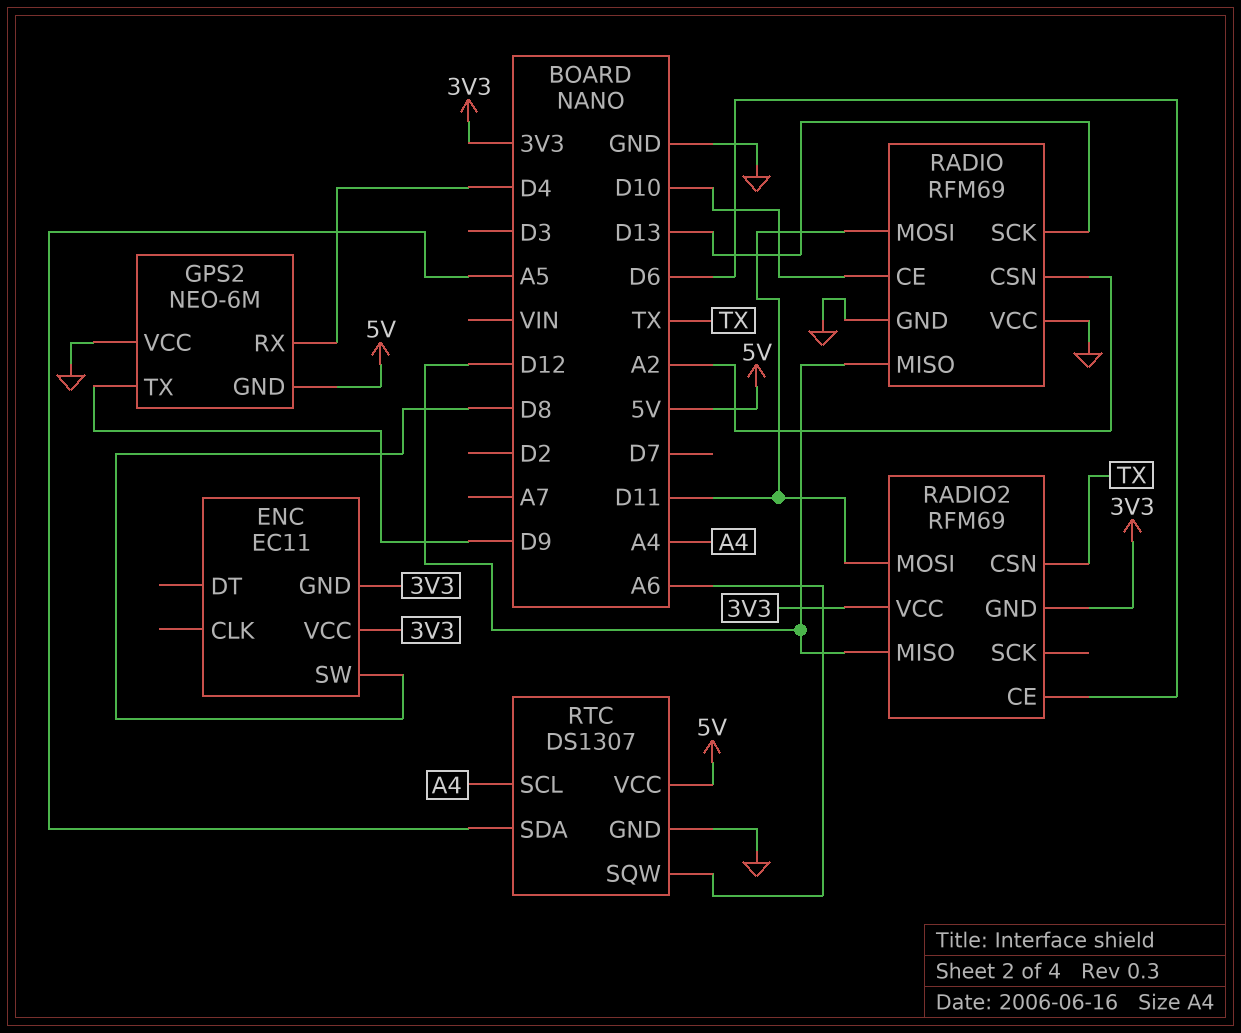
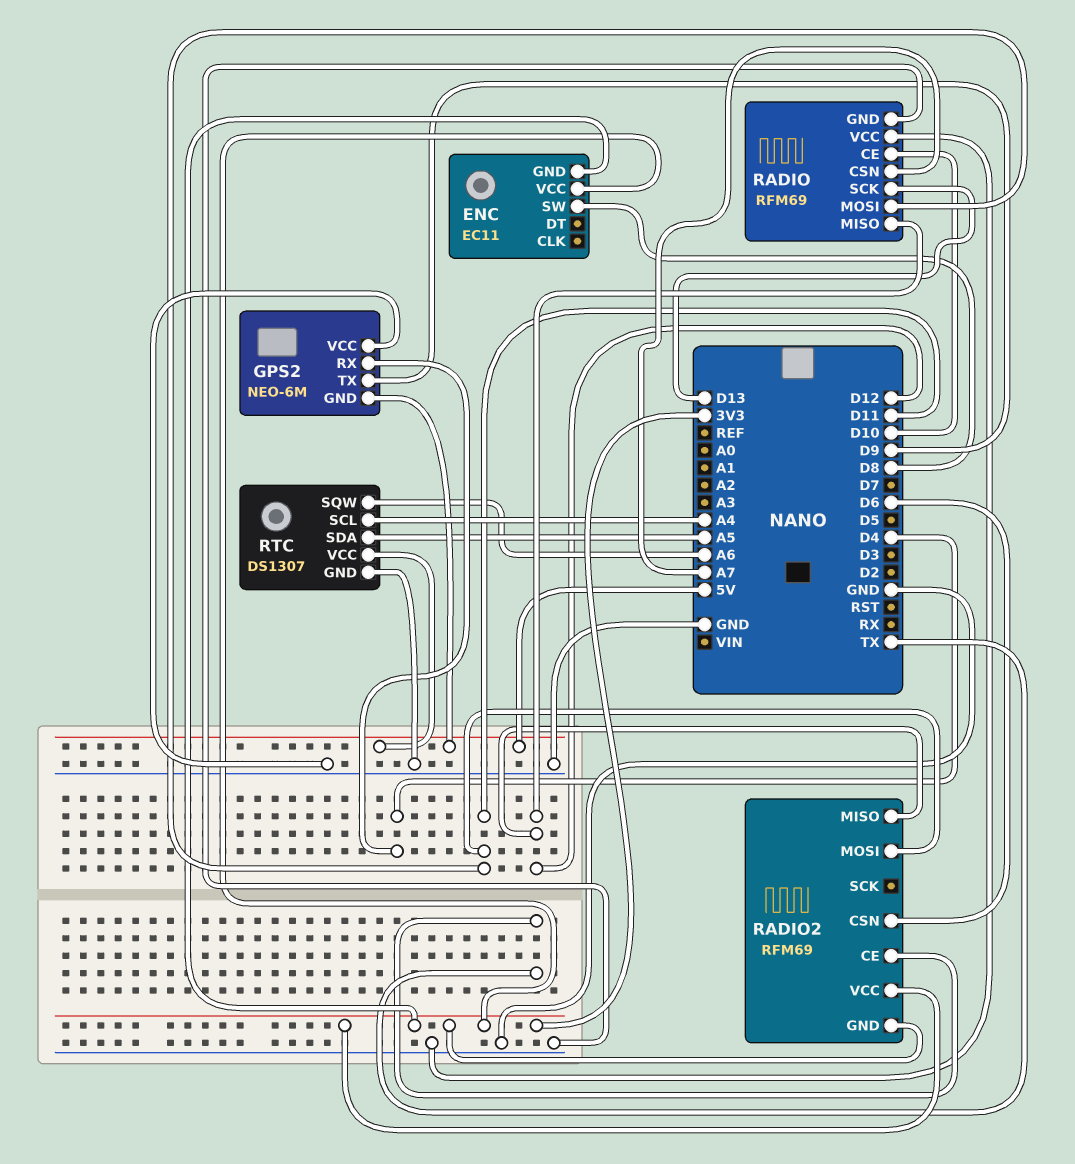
RADIO pin CSN: A2 -> A7
RADIO2 pin CE: D6 -> TX
RADIO2 pin CSN: TX -> D6

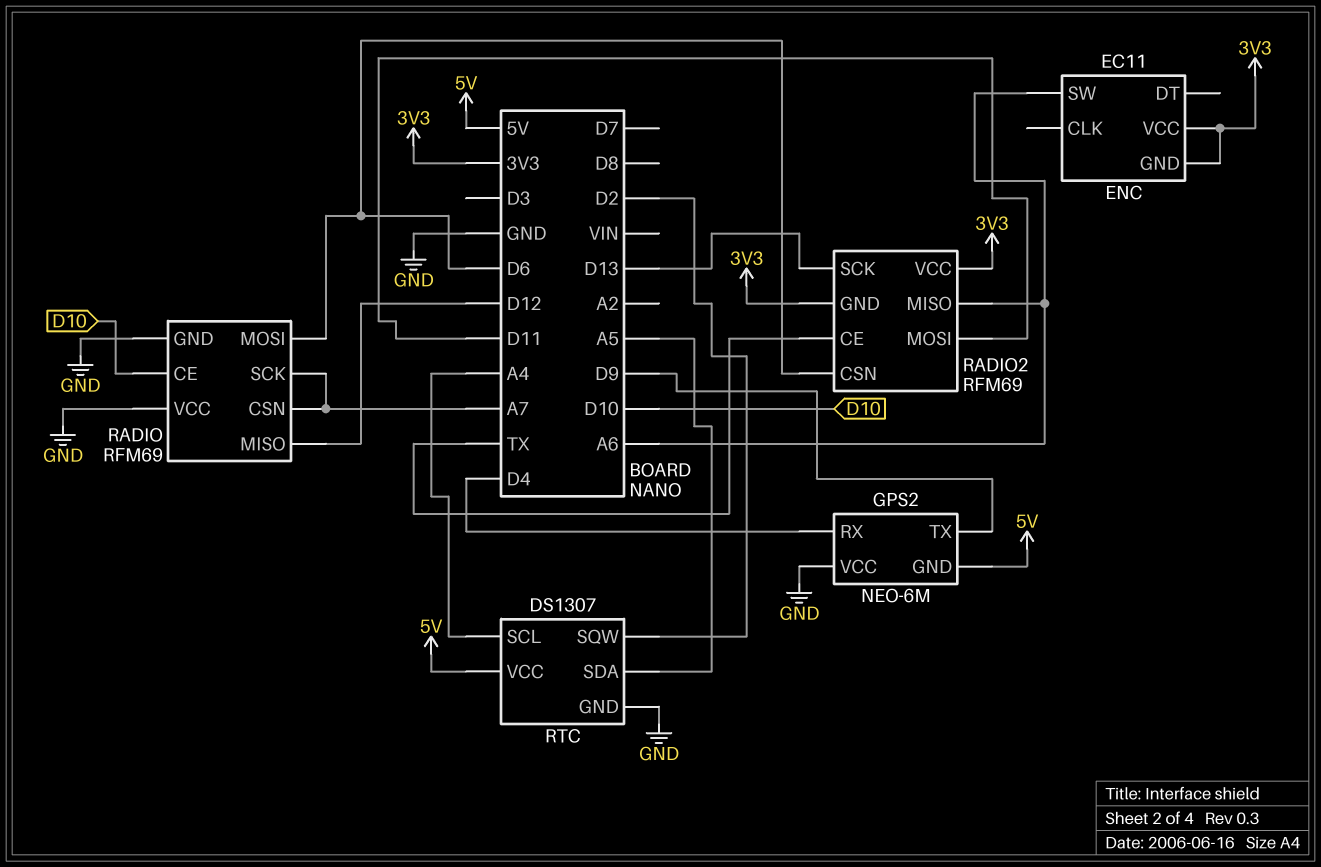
ENC pin SW: D8 -> A6
RADIO pin MOSI: D11 -> D6
RADIO pin SCK: D13 -> A7
RADIO2 pin MISO: D12 -> A6
RADIO2 pin SCK: none -> D13
RTC pin SQW: A6 -> D2

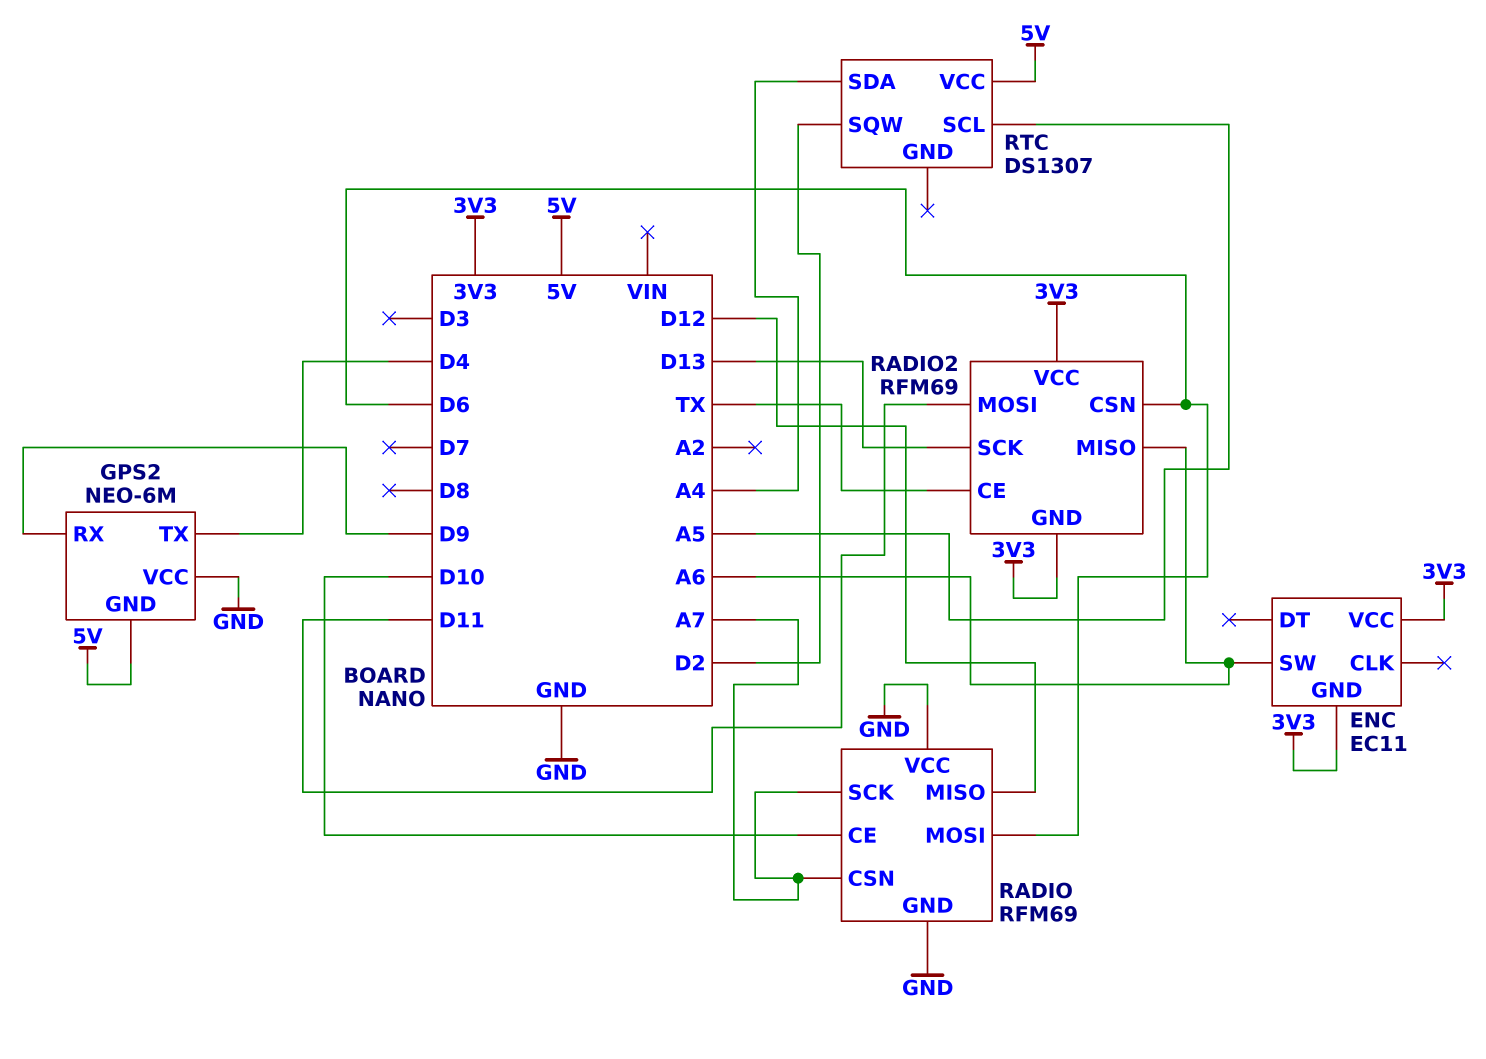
GPS2 pin RX: D4 -> D9
GPS2 pin TX: D9 -> D4
RTC pin GND: GND -> none
RTC pin SCL: A4 -> A5
RTC pin SDA: A5 -> A4

